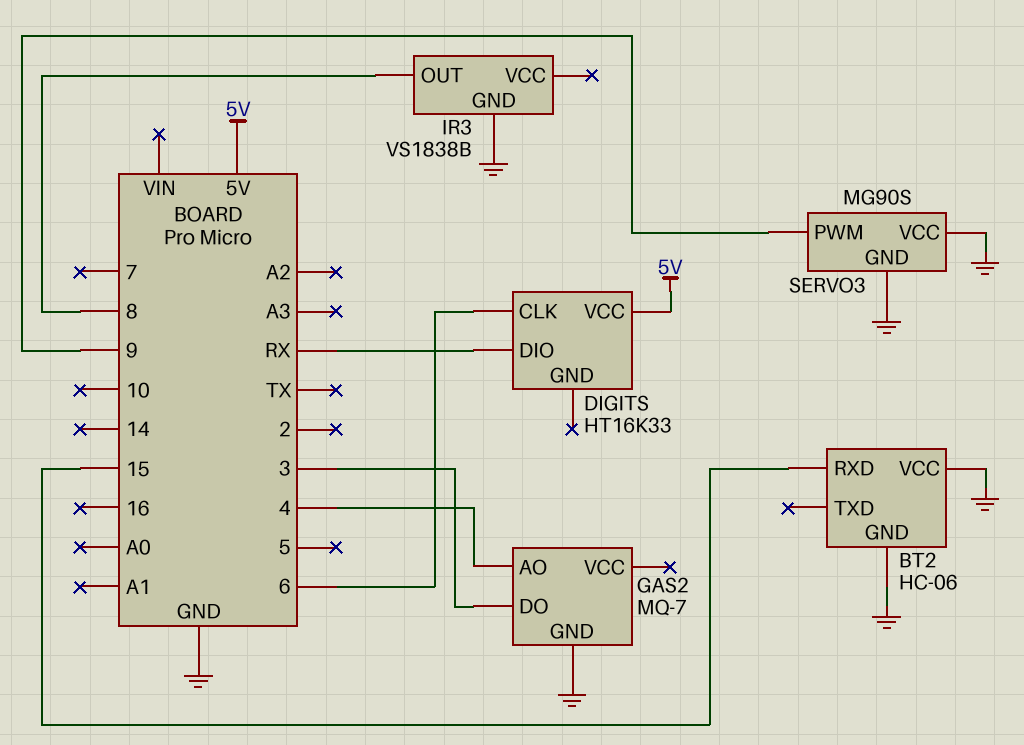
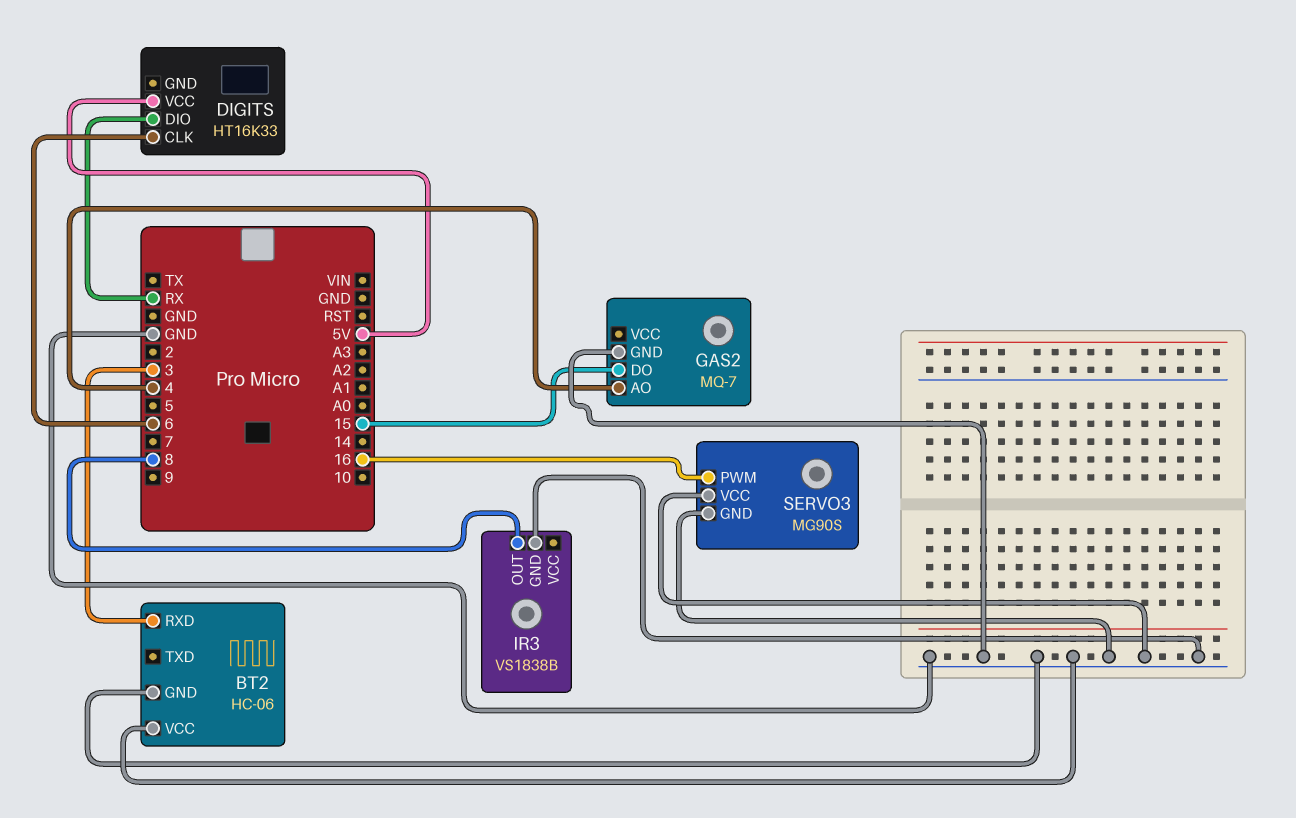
BT2 pin RXD: 15 -> 3
GAS2 pin DO: 3 -> 15
SERVO3 pin PWM: 9 -> 16

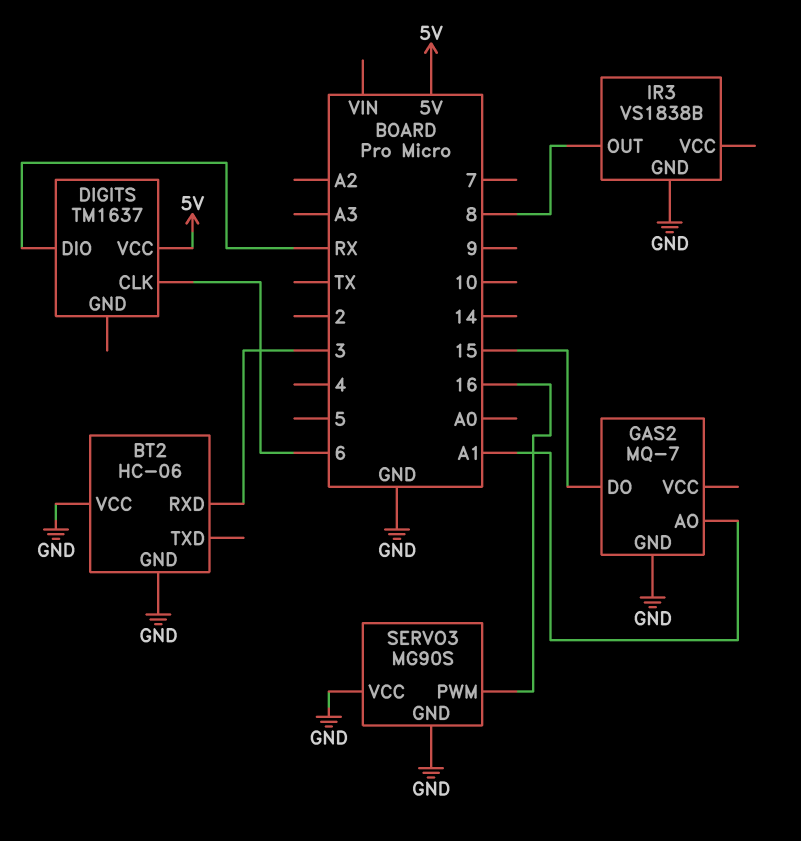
DIGITS: HT16K33 -> TM1637
GAS2 pin AO: 4 -> A1

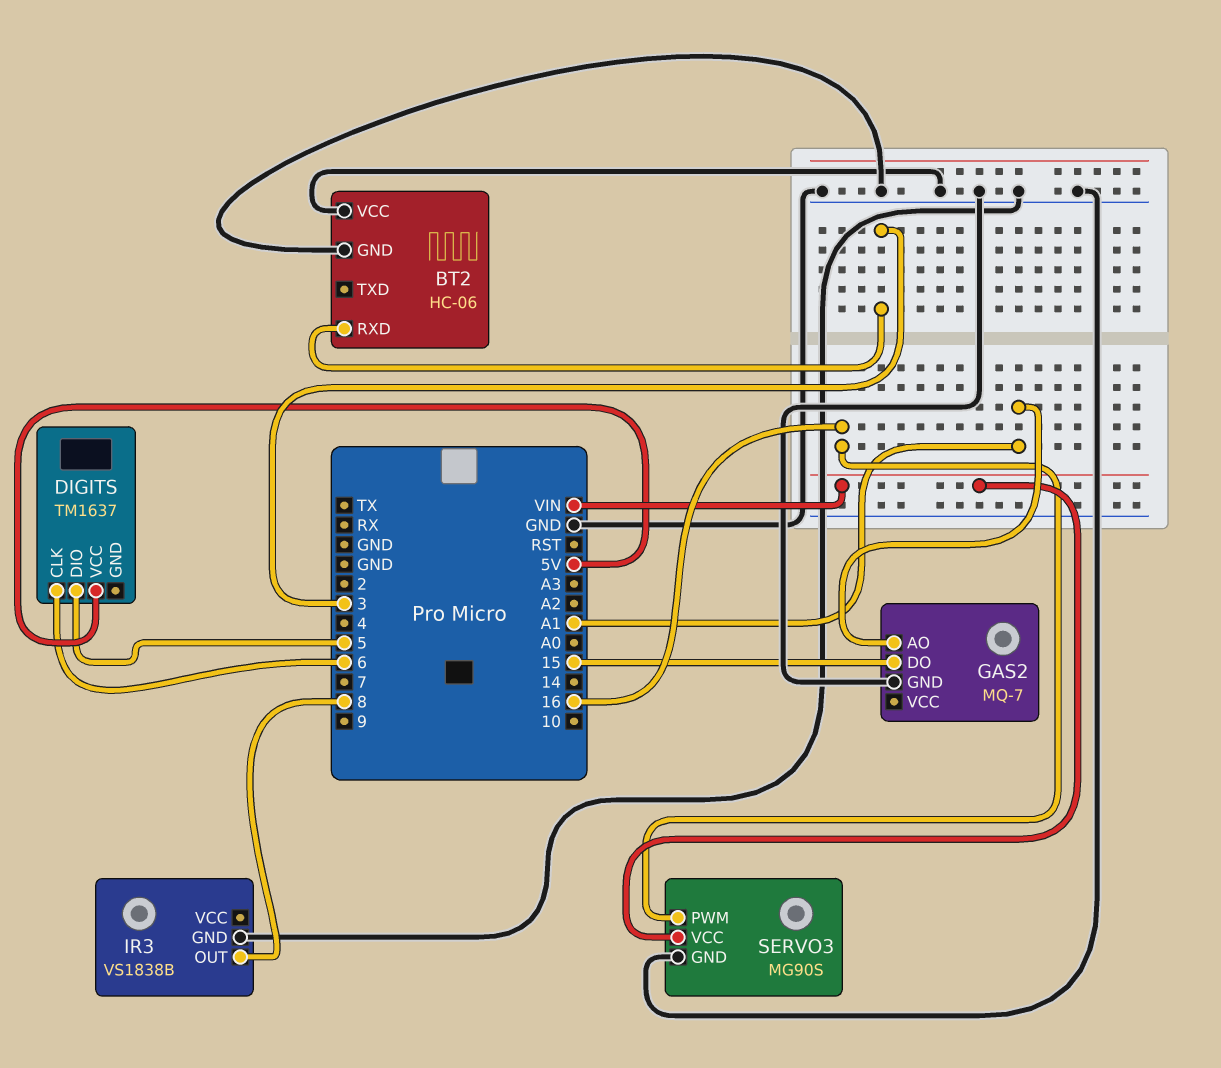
DIGITS pin DIO: RX -> 5
SERVO3 pin VCC: GND -> VIN

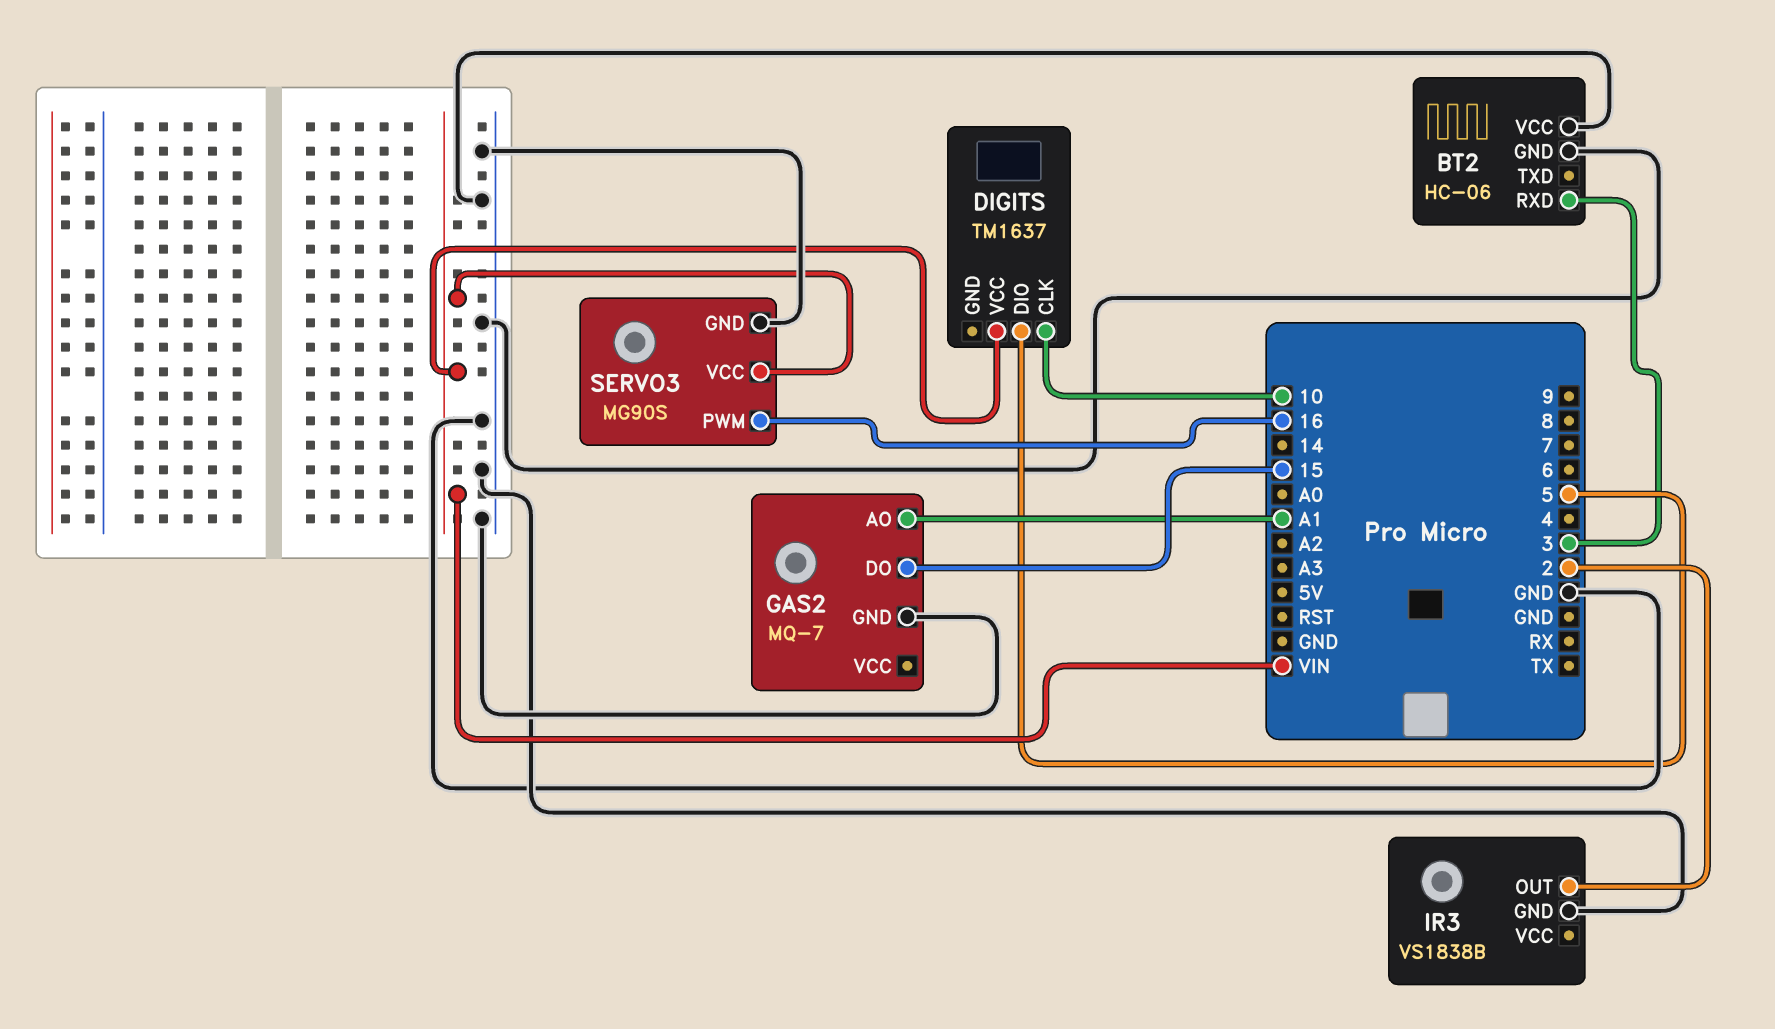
DIGITS pin CLK: 6 -> 10
DIGITS pin VCC: 5V -> VIN
IR3 pin OUT: 8 -> 2

